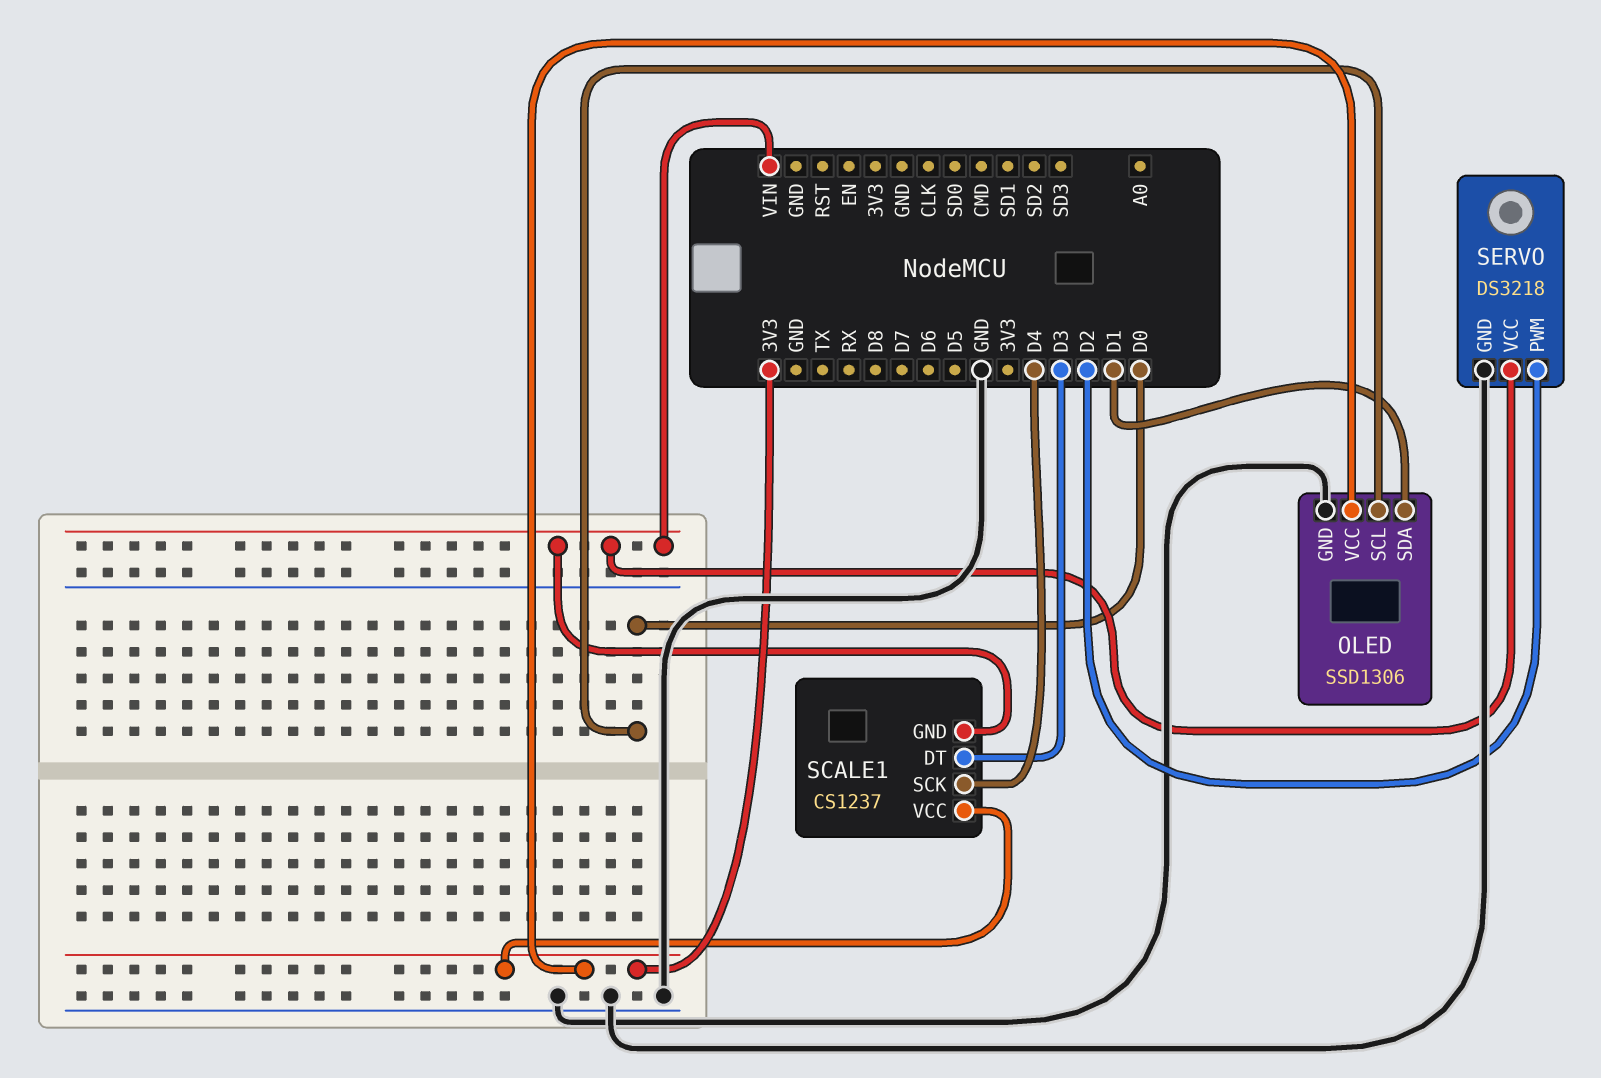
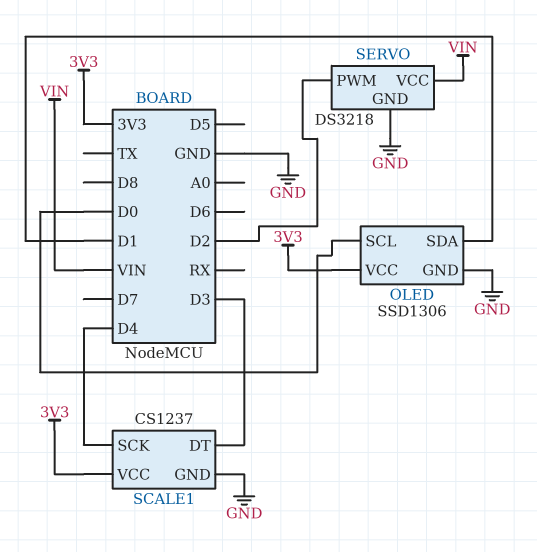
SCALE1 pin GND: VIN -> GND

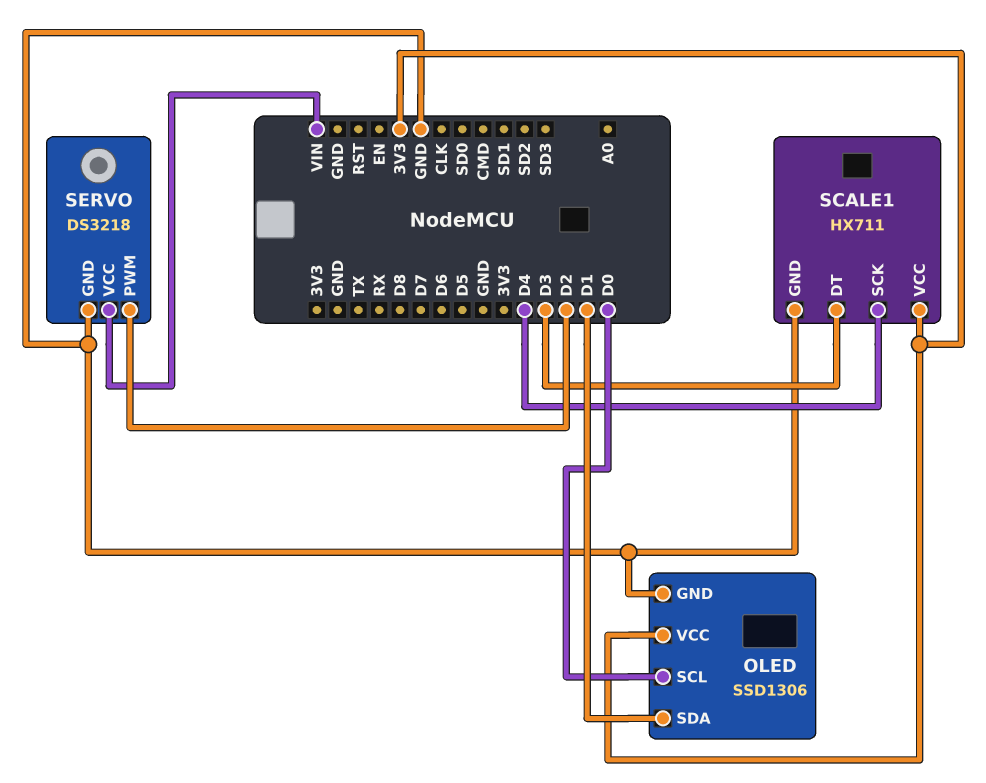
SCALE1: CS1237 -> HX711

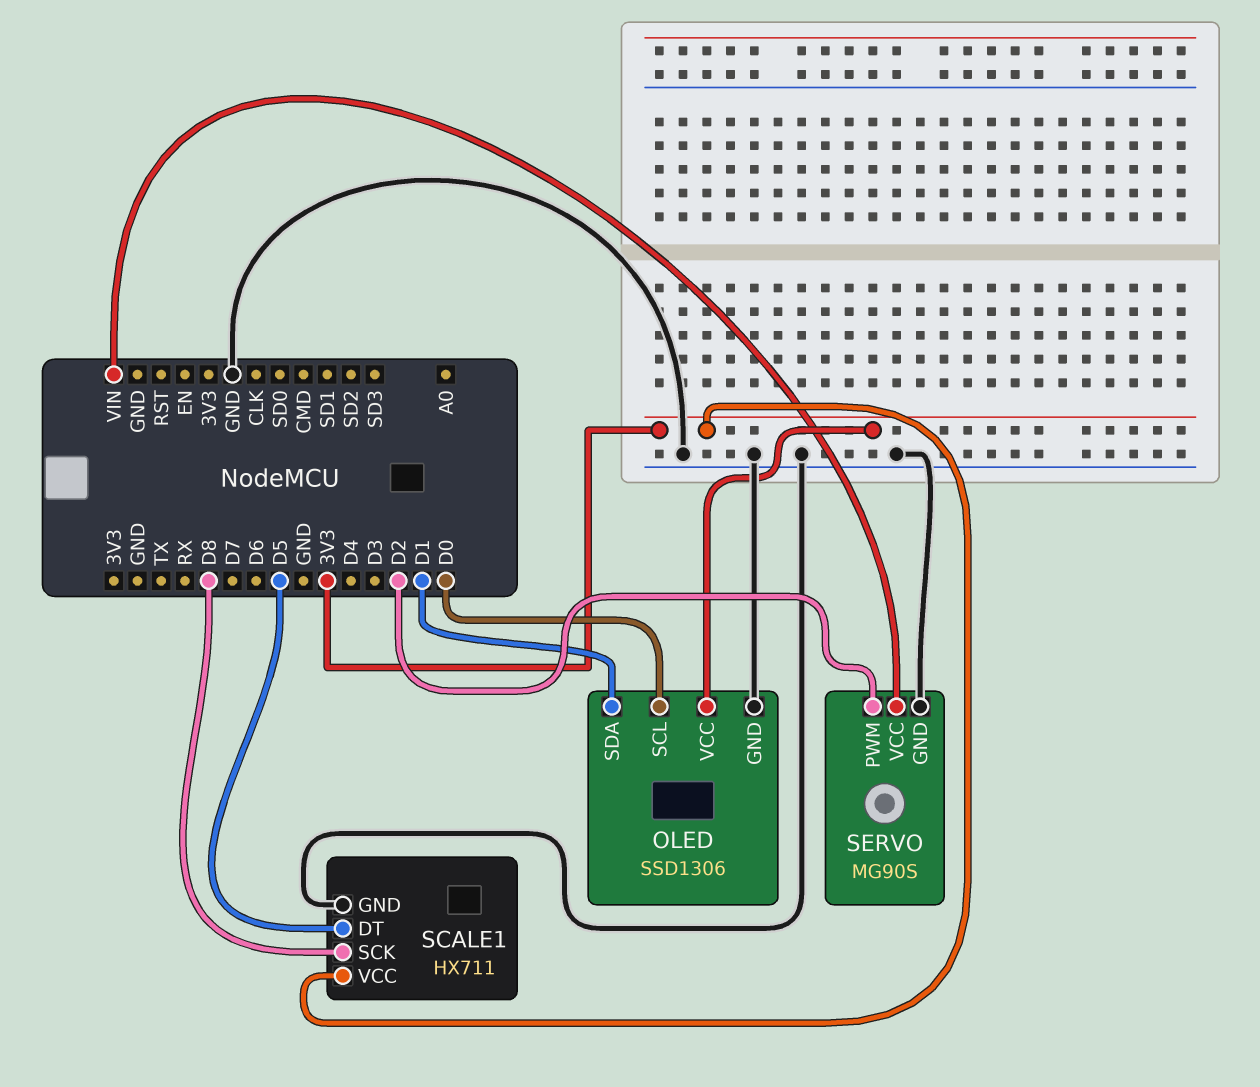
SCALE1 pin DT: D3 -> D5
SCALE1 pin SCK: D4 -> D8
SERVO: DS3218 -> MG90S

